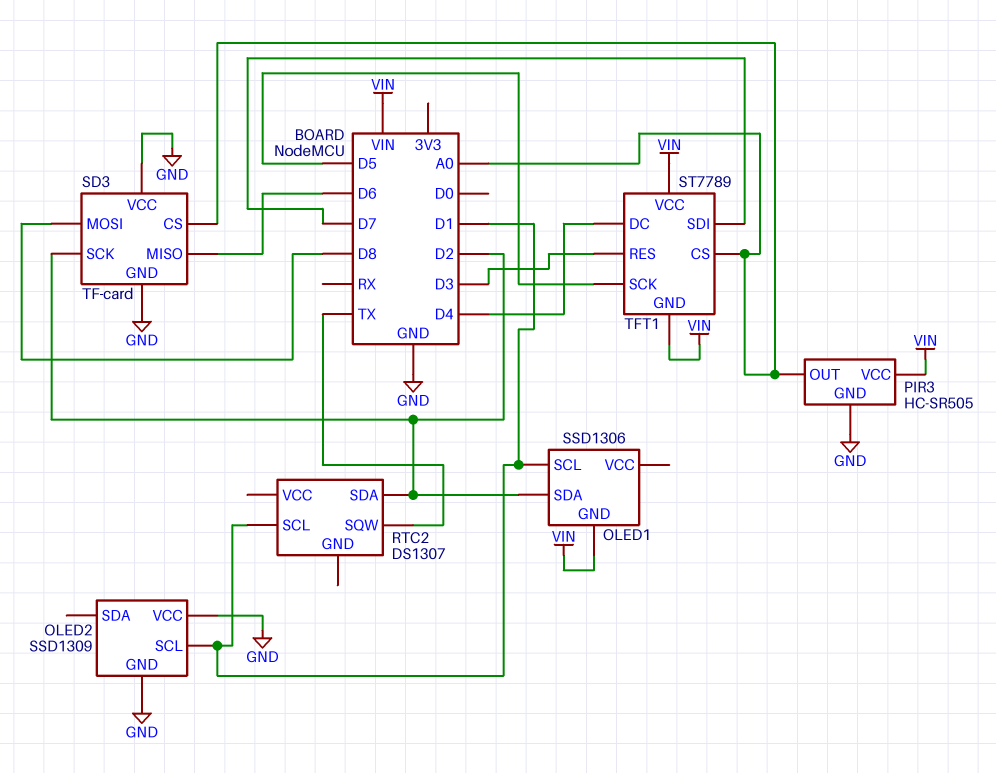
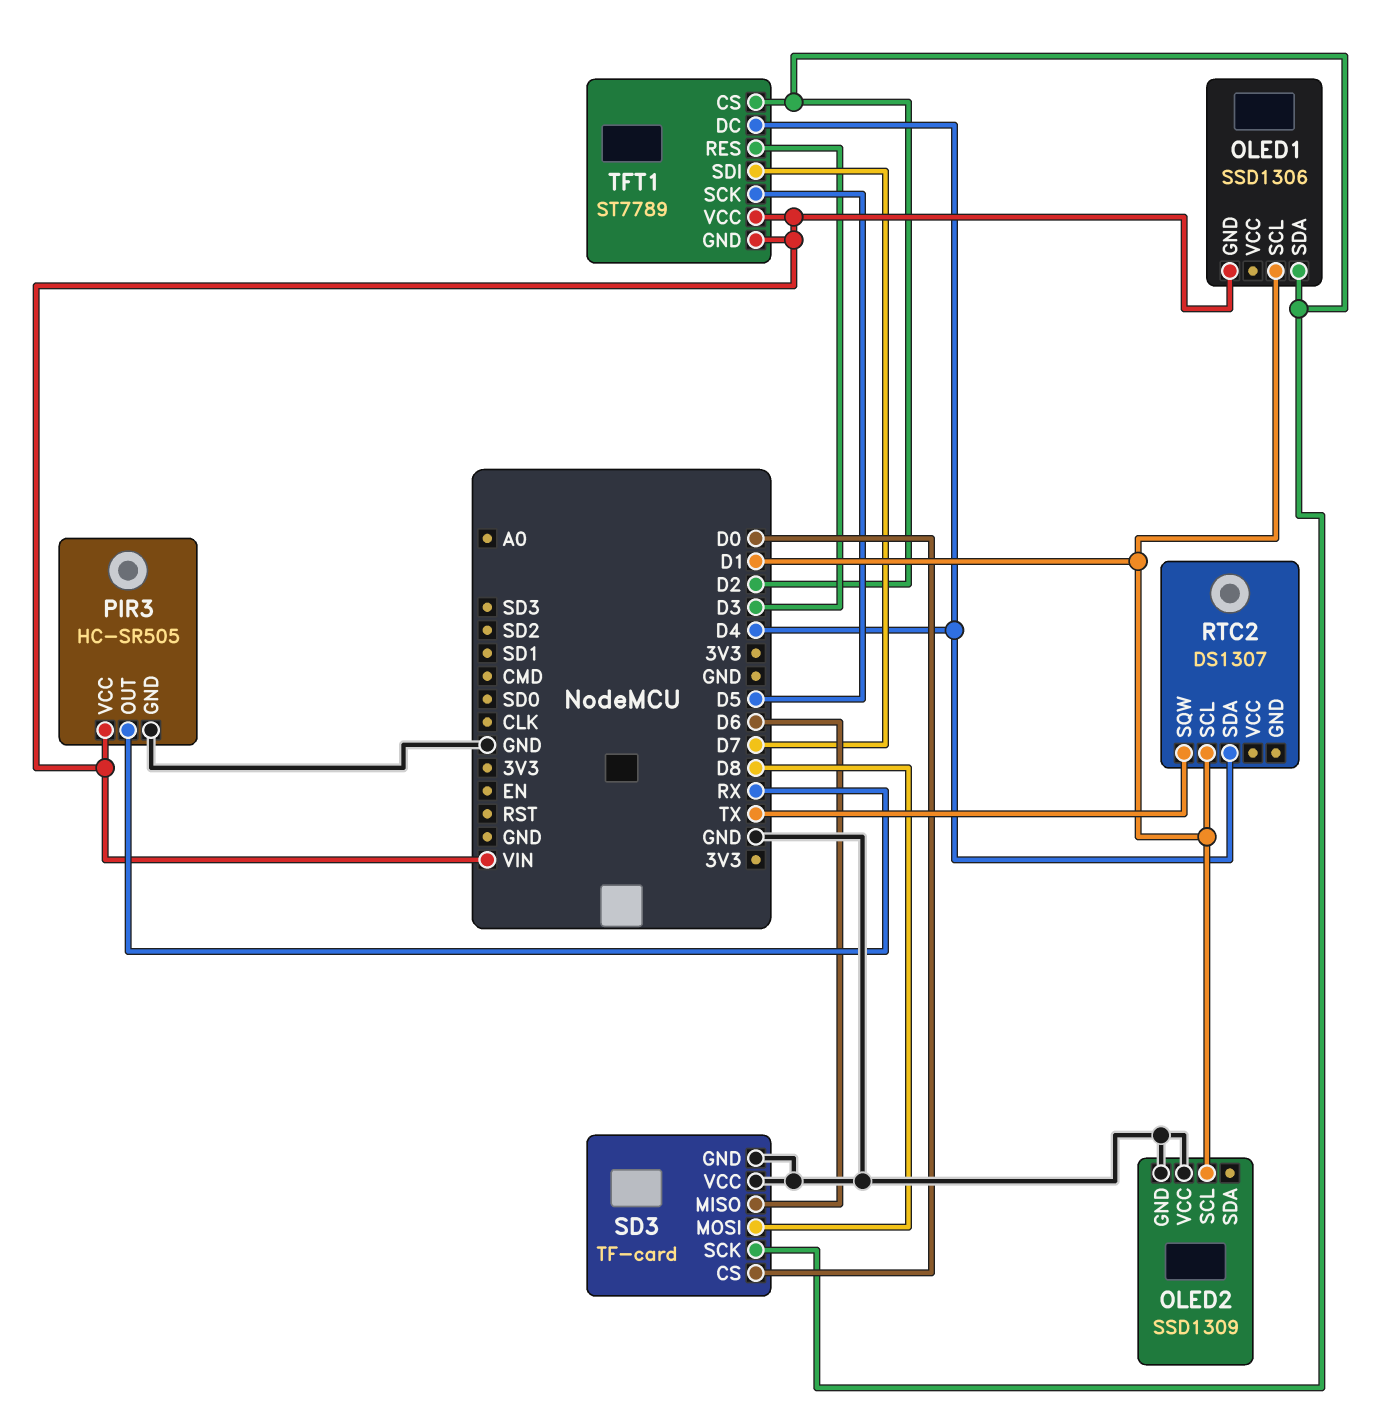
PIR3 pin OUT: A0 -> RX
RTC2 pin SDA: D2 -> D4
SD3 pin CS: A0 -> D0
TFT1 pin CS: A0 -> D2

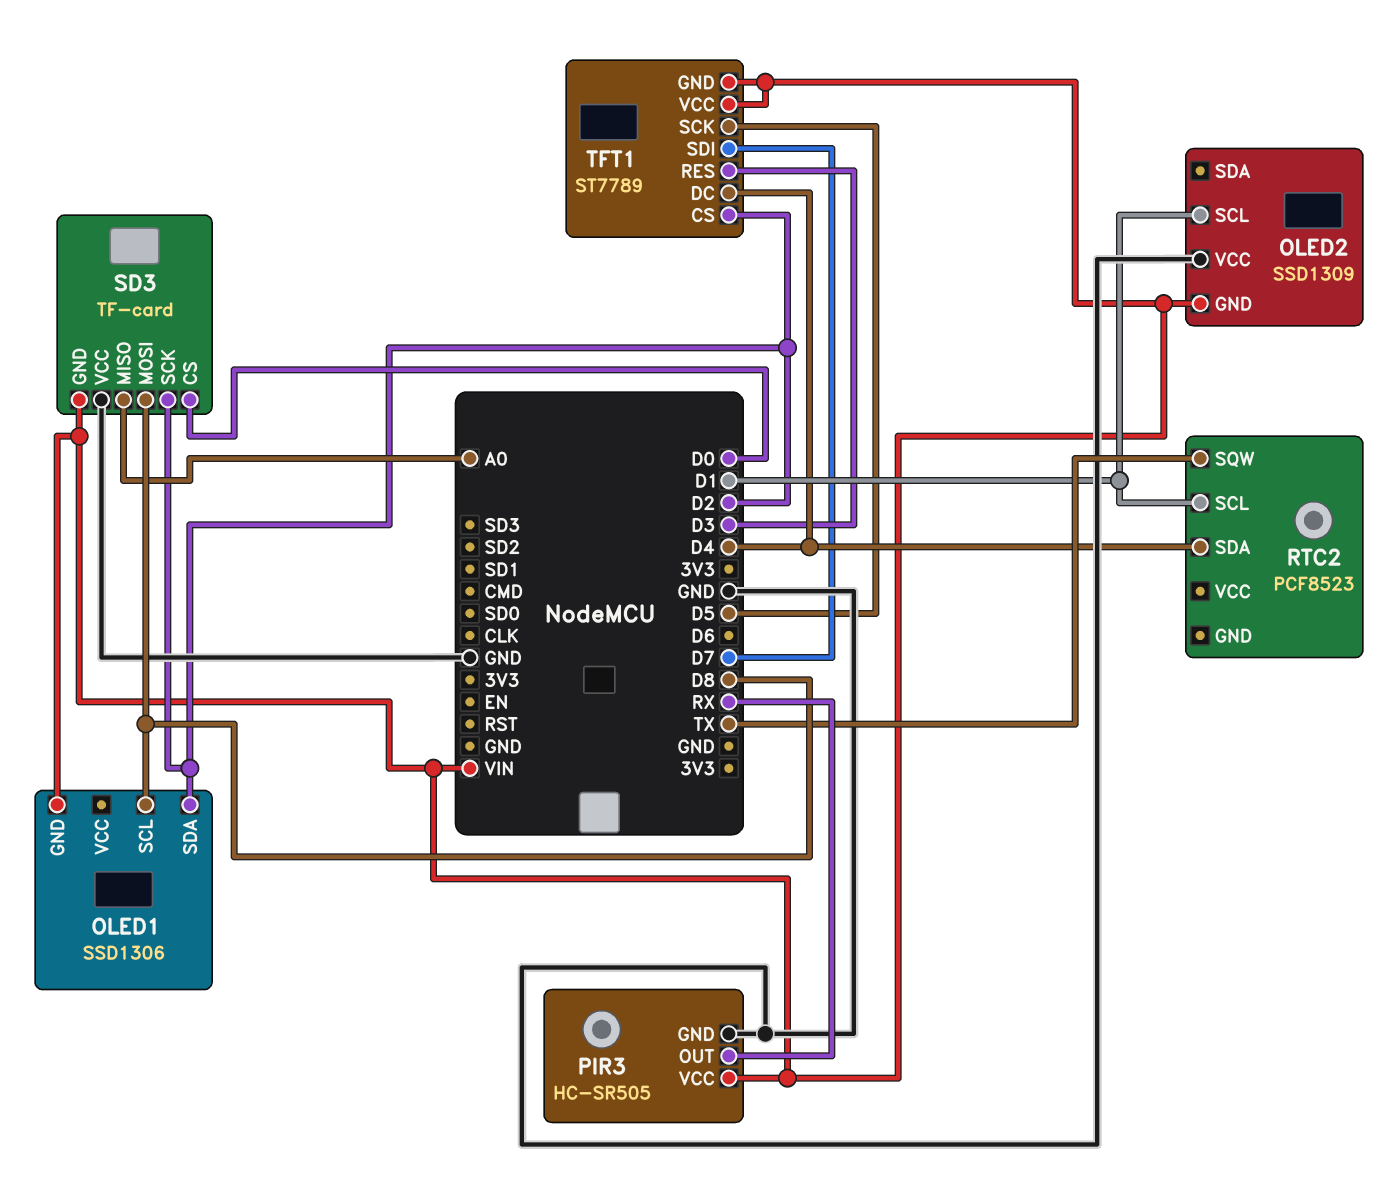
OLED1 pin SCL: D1 -> D8
OLED2 pin GND: GND -> VIN
RTC2: DS1307 -> PCF8523
SD3 pin GND: GND -> VIN
SD3 pin MISO: D6 -> A0

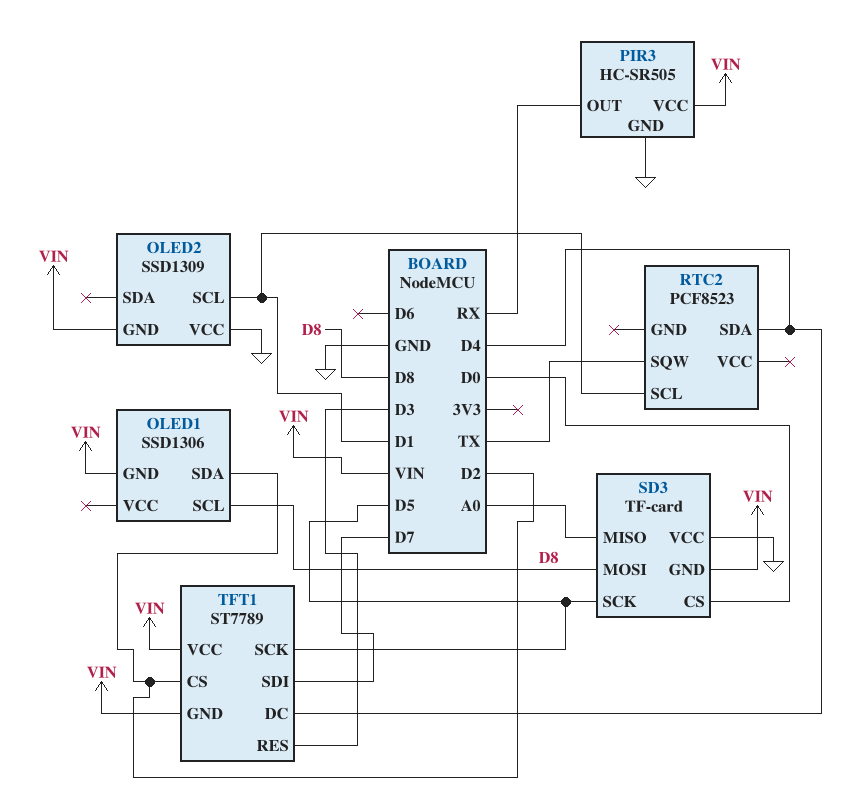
SD3 pin SCK: D2 -> D5

